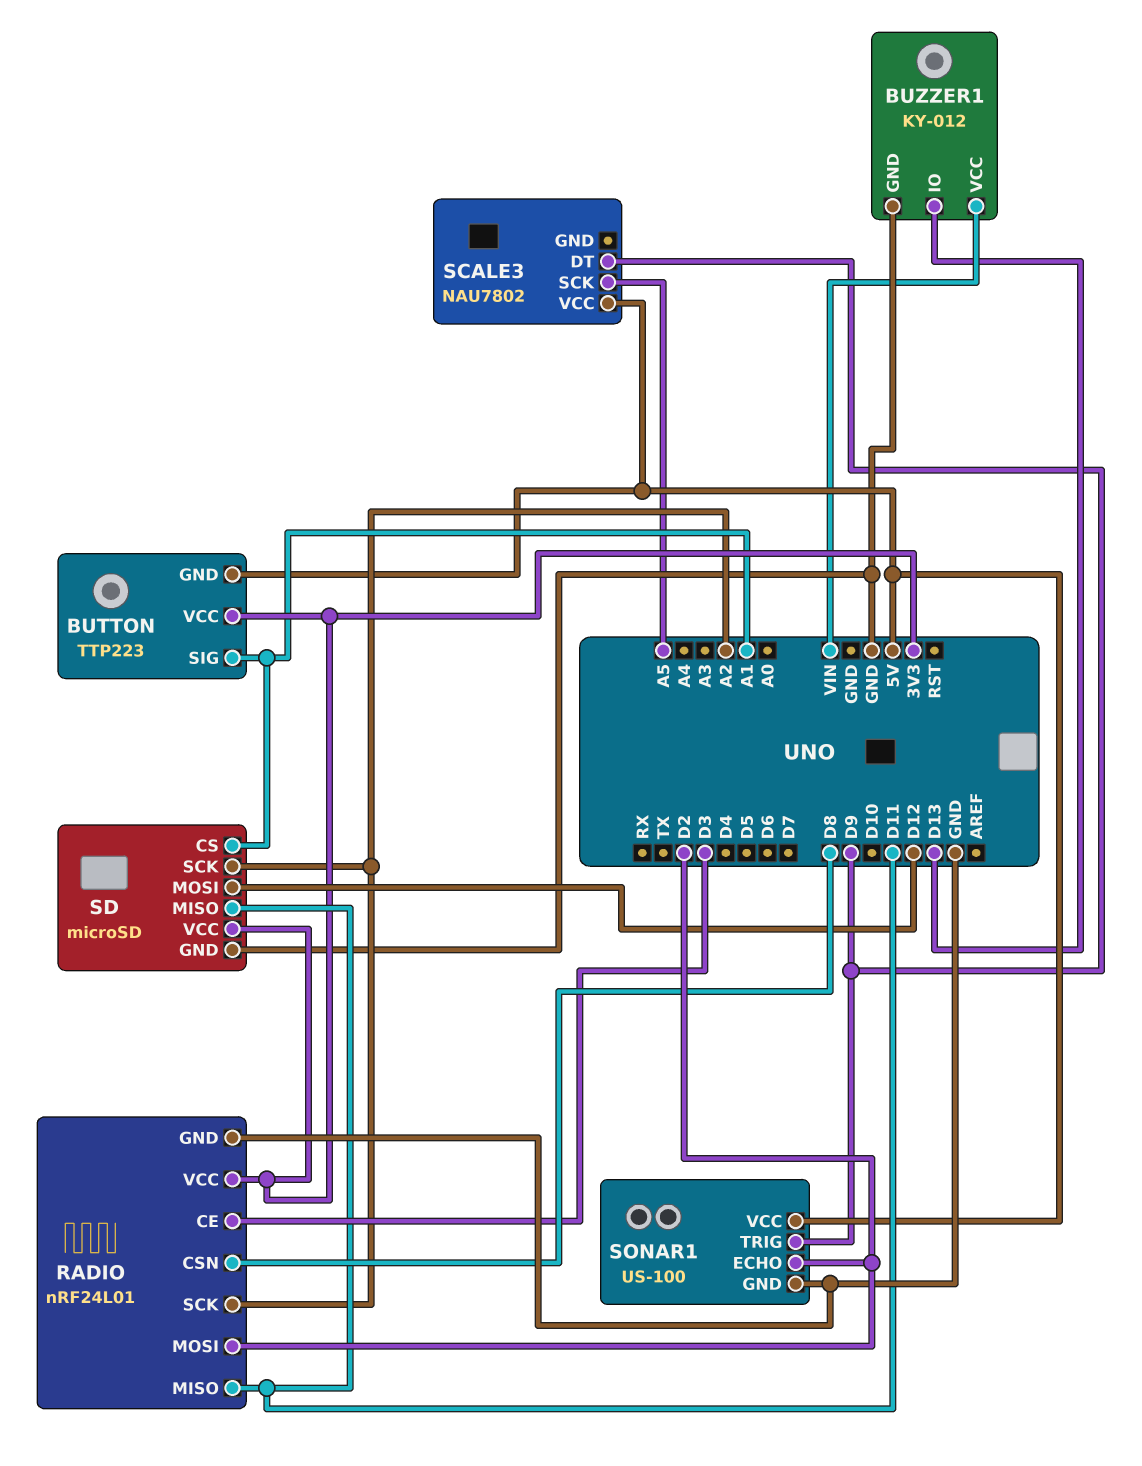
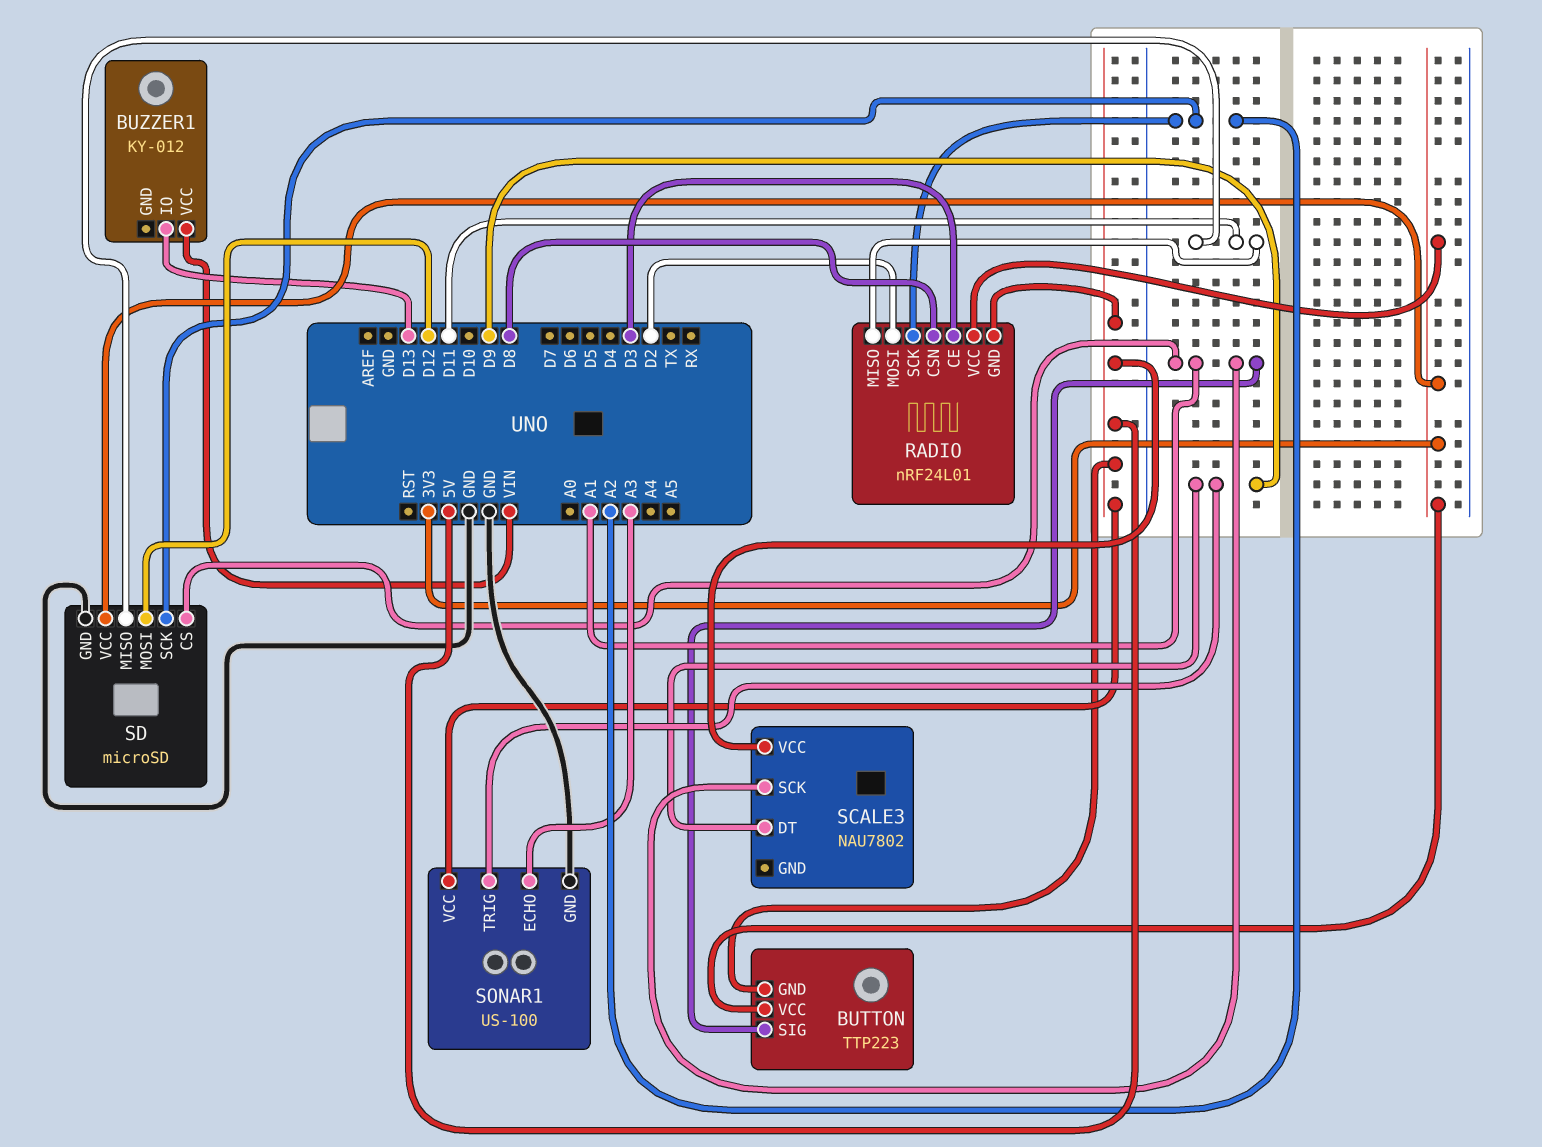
BUZZER1 pin GND: GND -> none
RADIO pin GND: GND -> 5V
SCALE3 pin SCK: A5 -> A1
SONAR1 pin ECHO: D2 -> A3

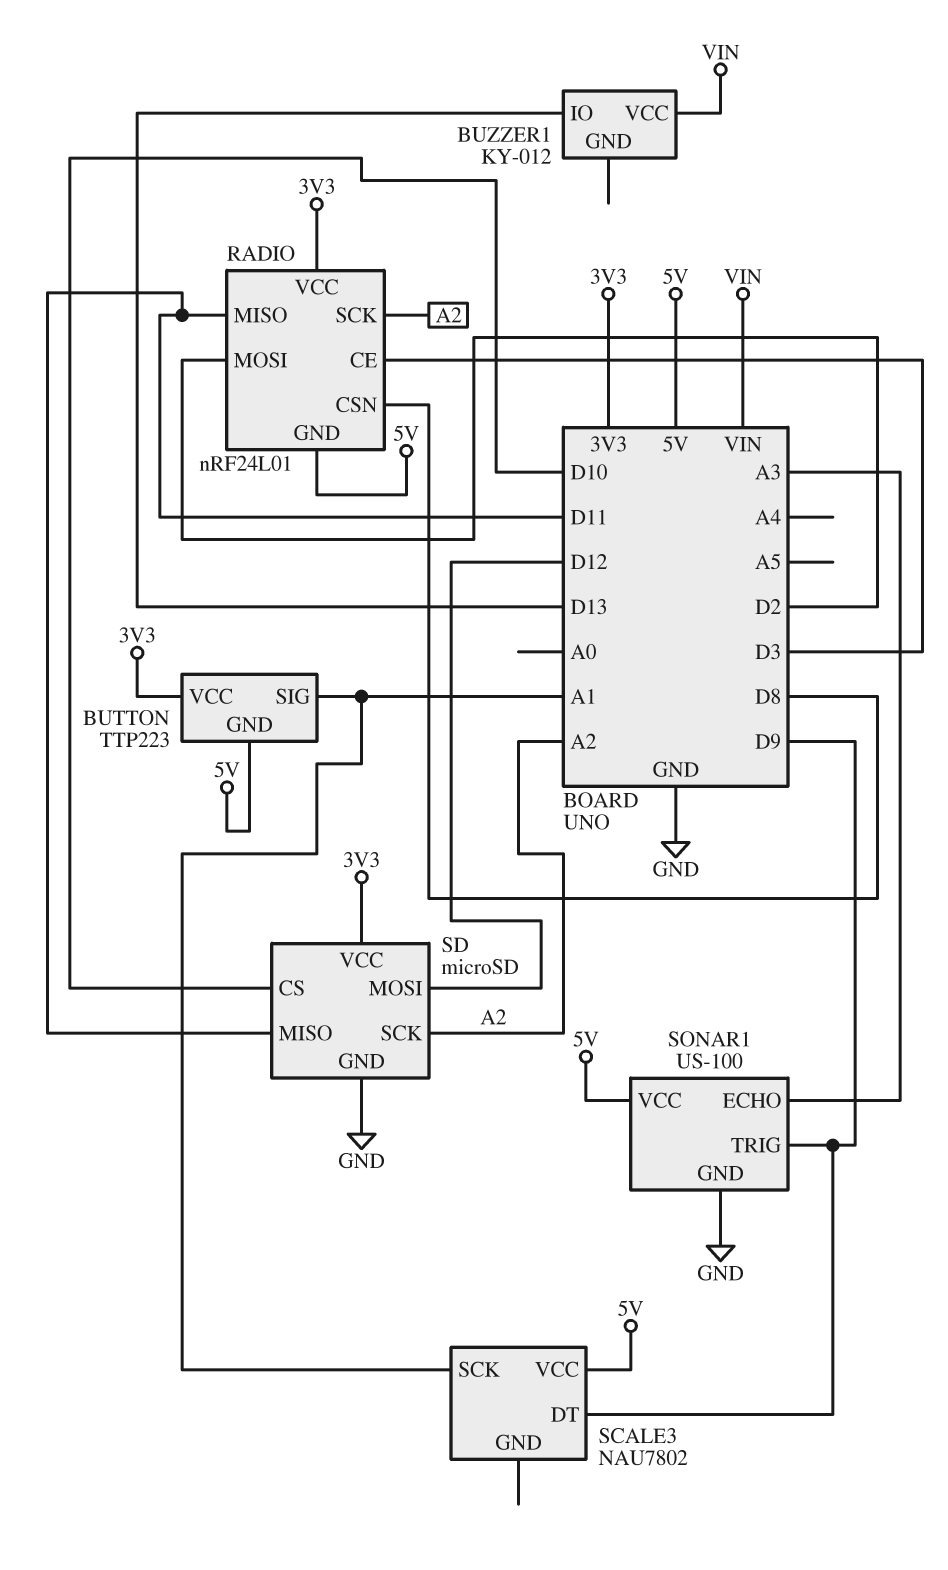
SD pin CS: A1 -> D10

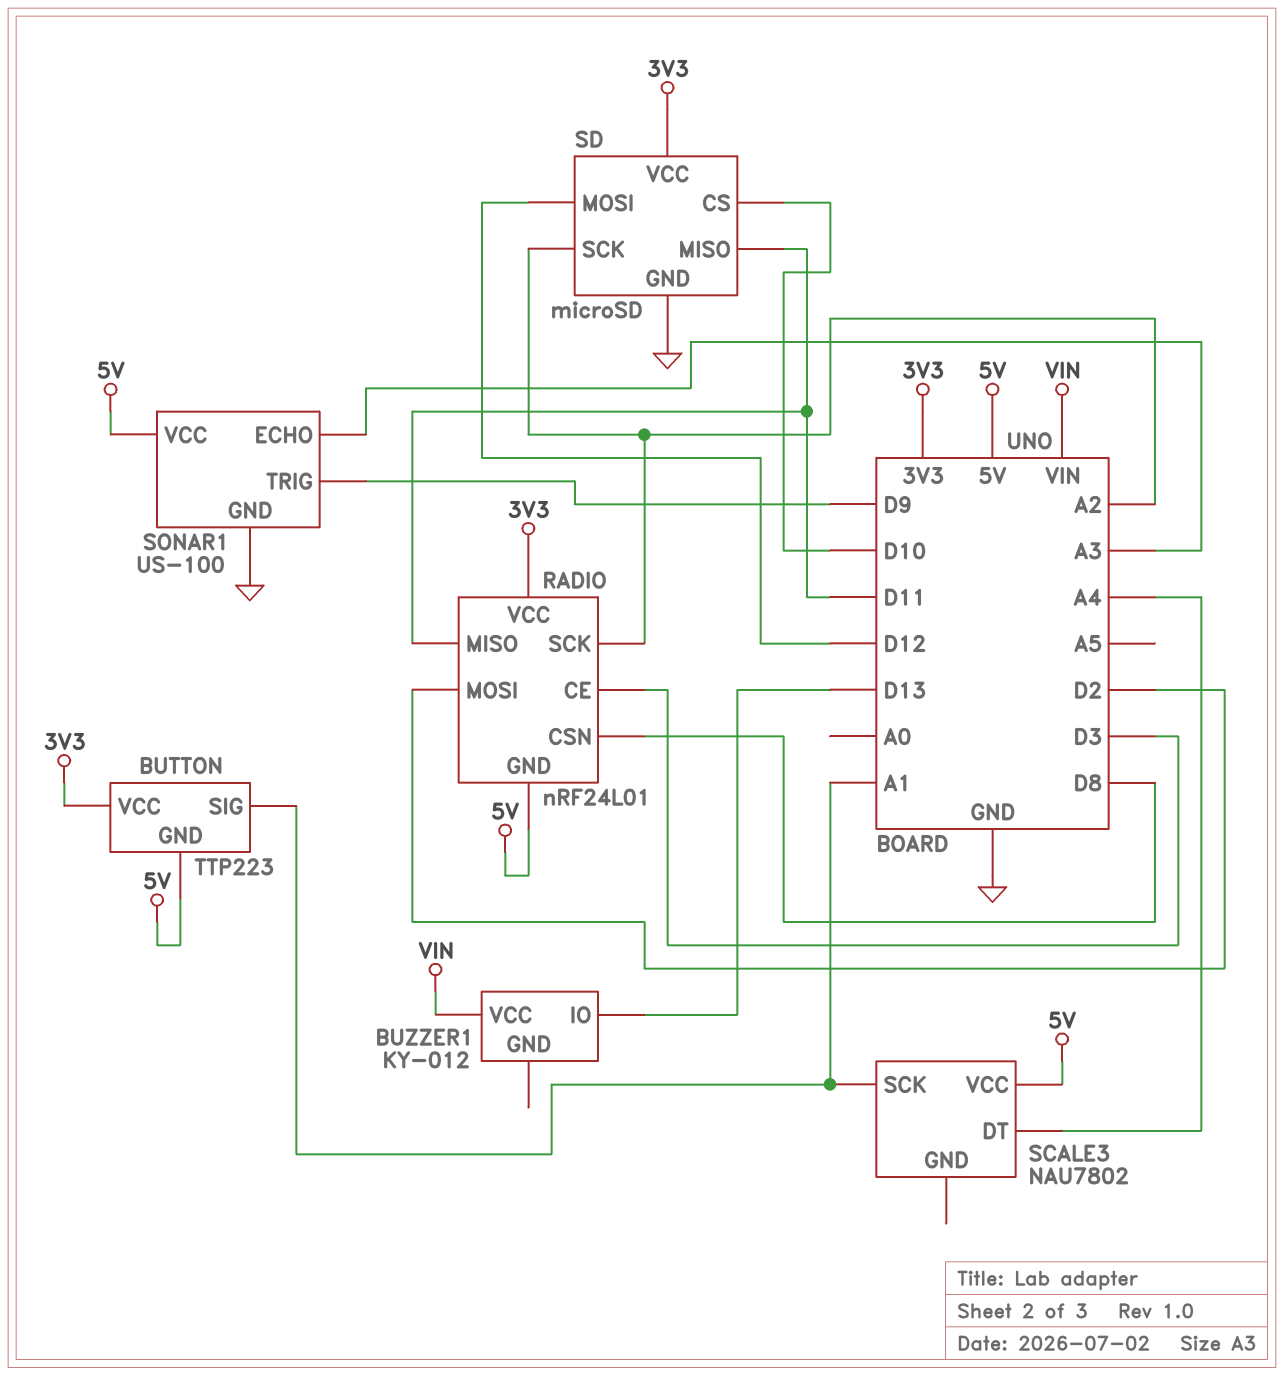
SCALE3 pin DT: D9 -> A4

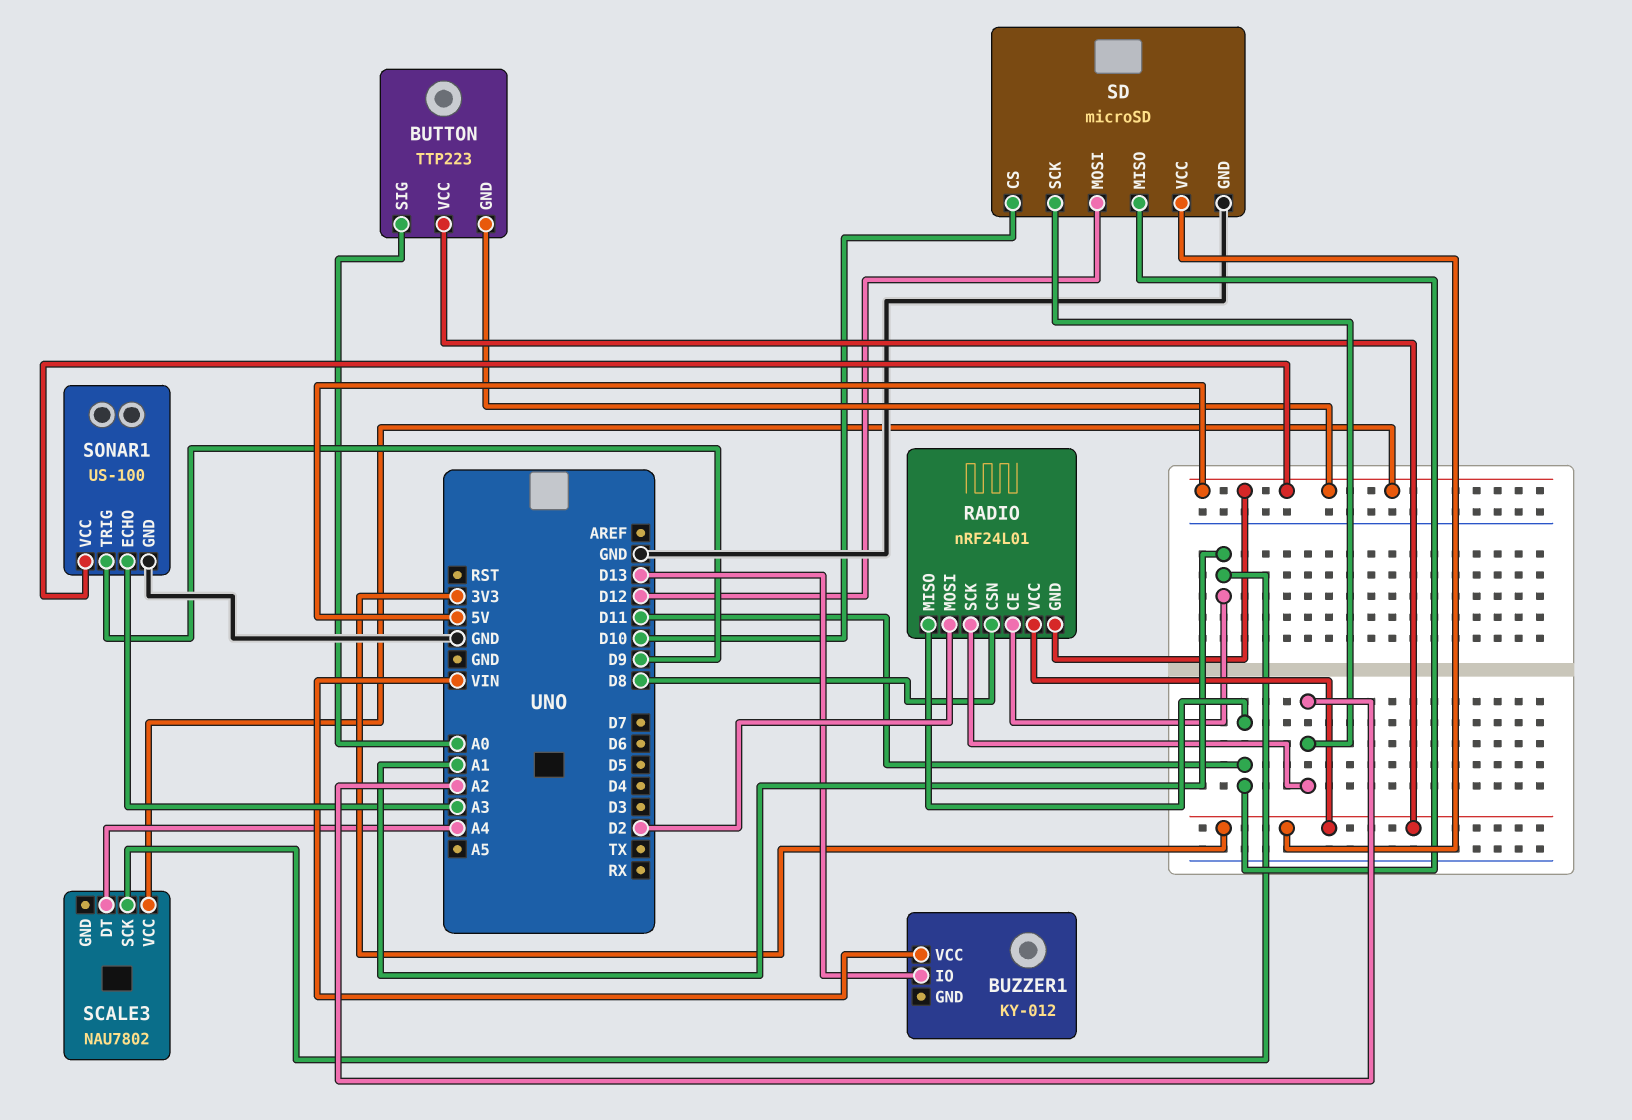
BUTTON pin SIG: A1 -> A0
RADIO pin CE: D3 -> A1

